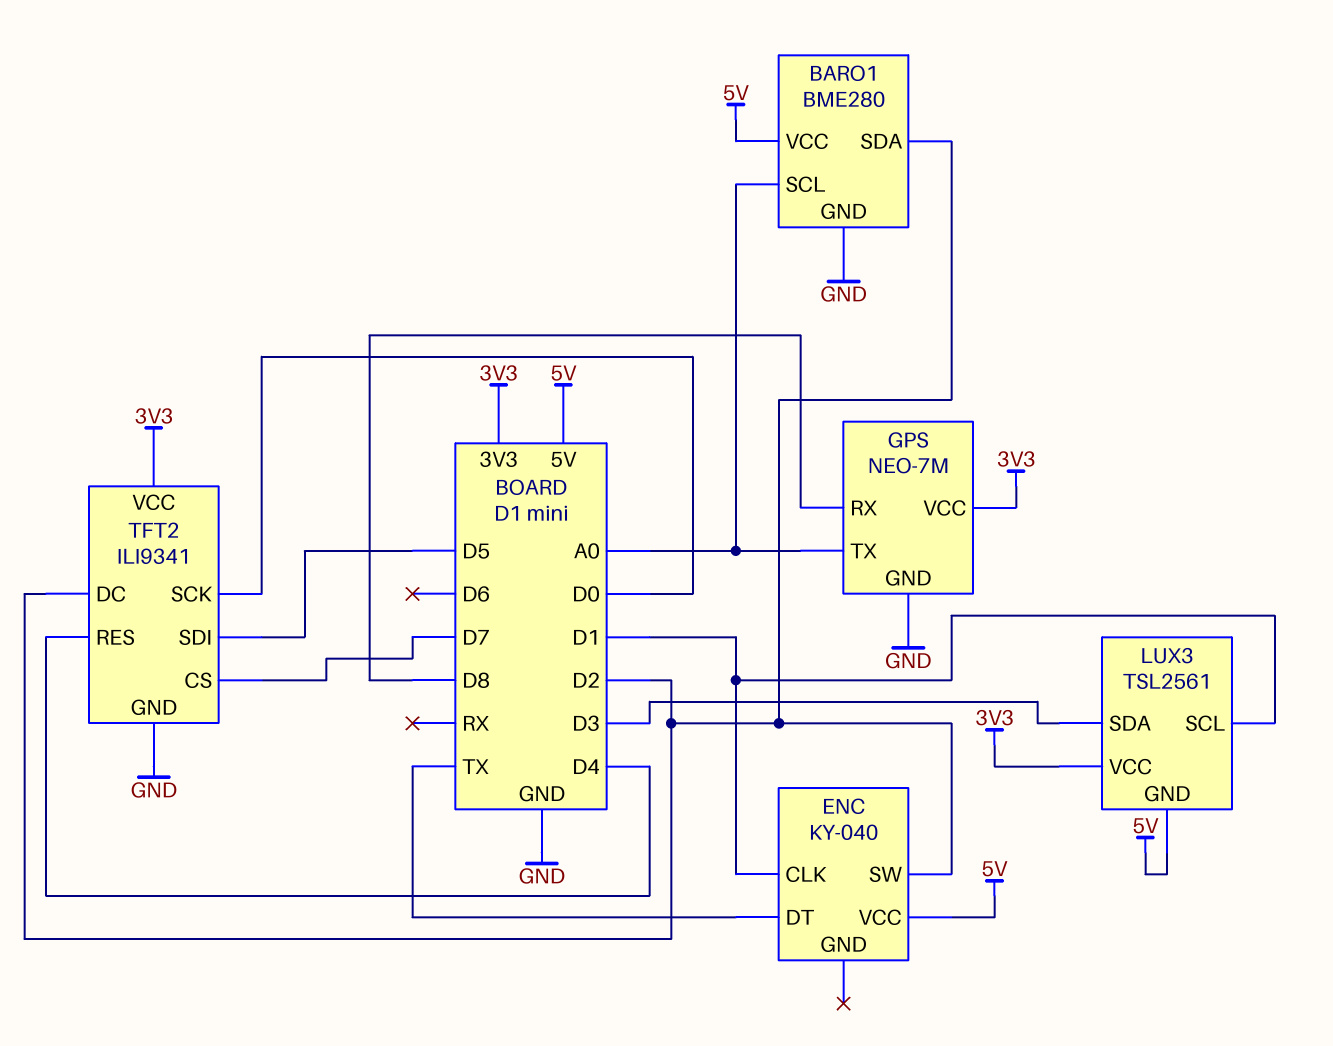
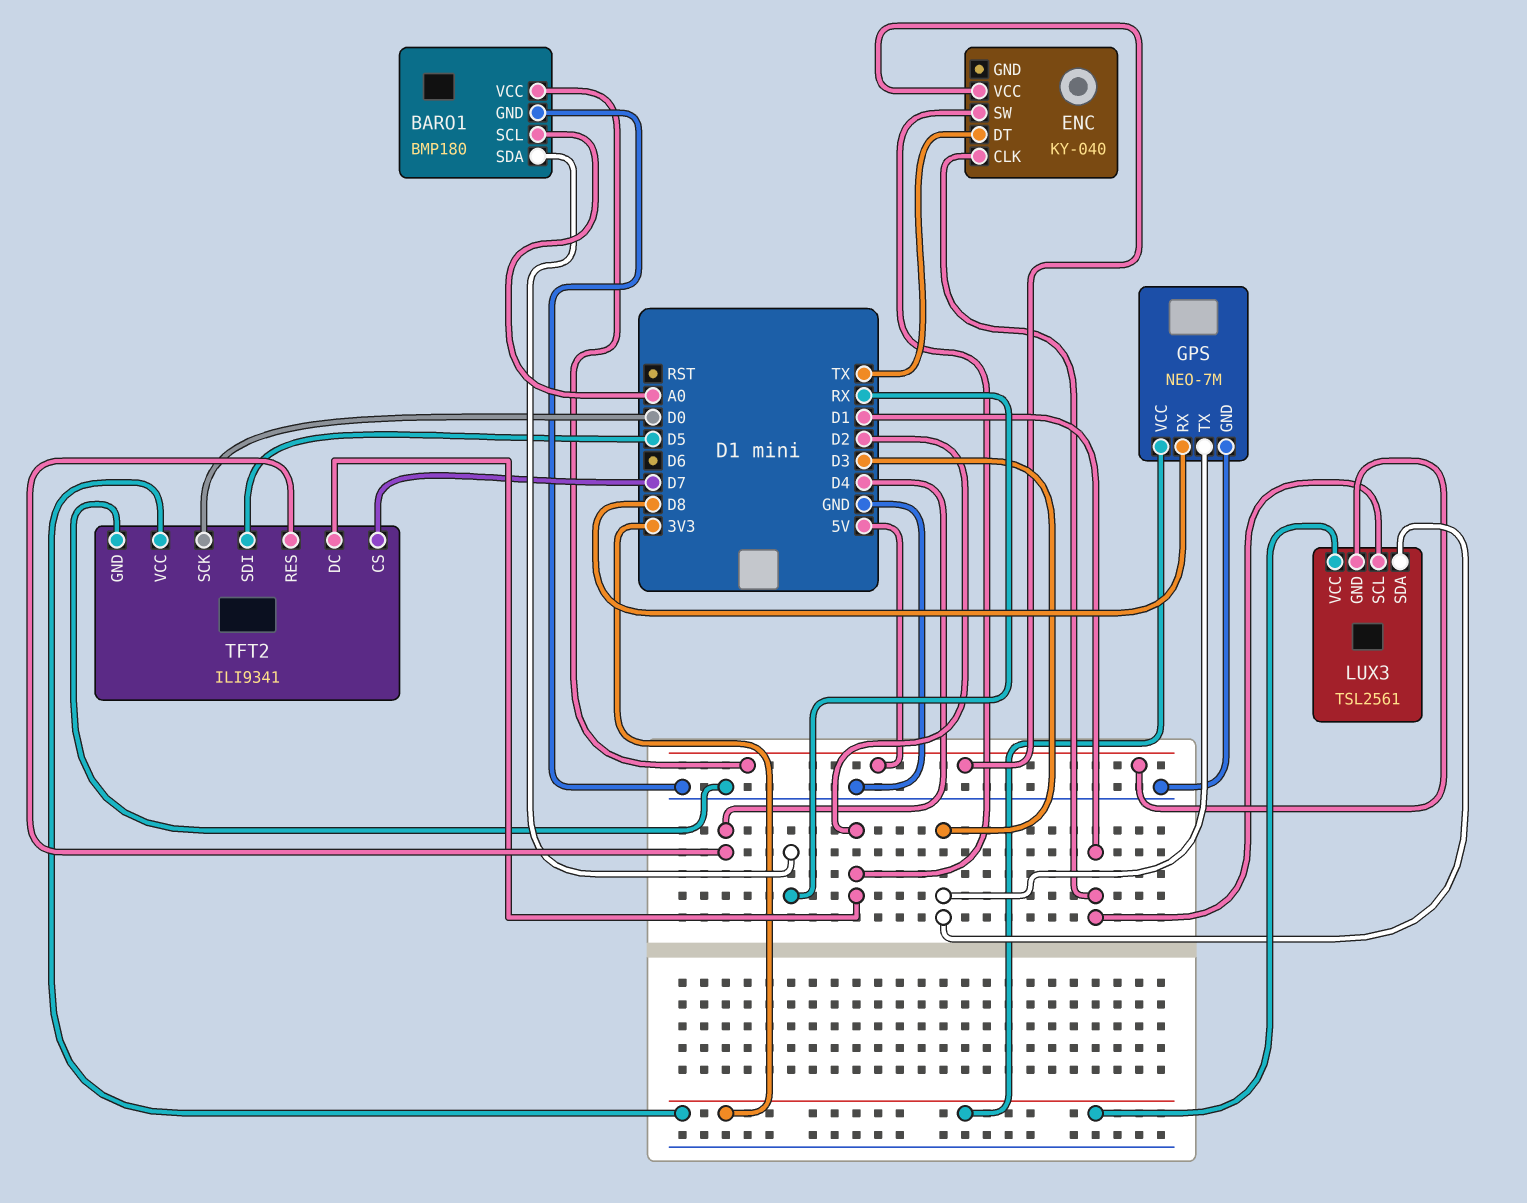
BARO1: BME280 -> BMP180
BARO1 pin SDA: D2 -> RX
GPS pin TX: A0 -> D3

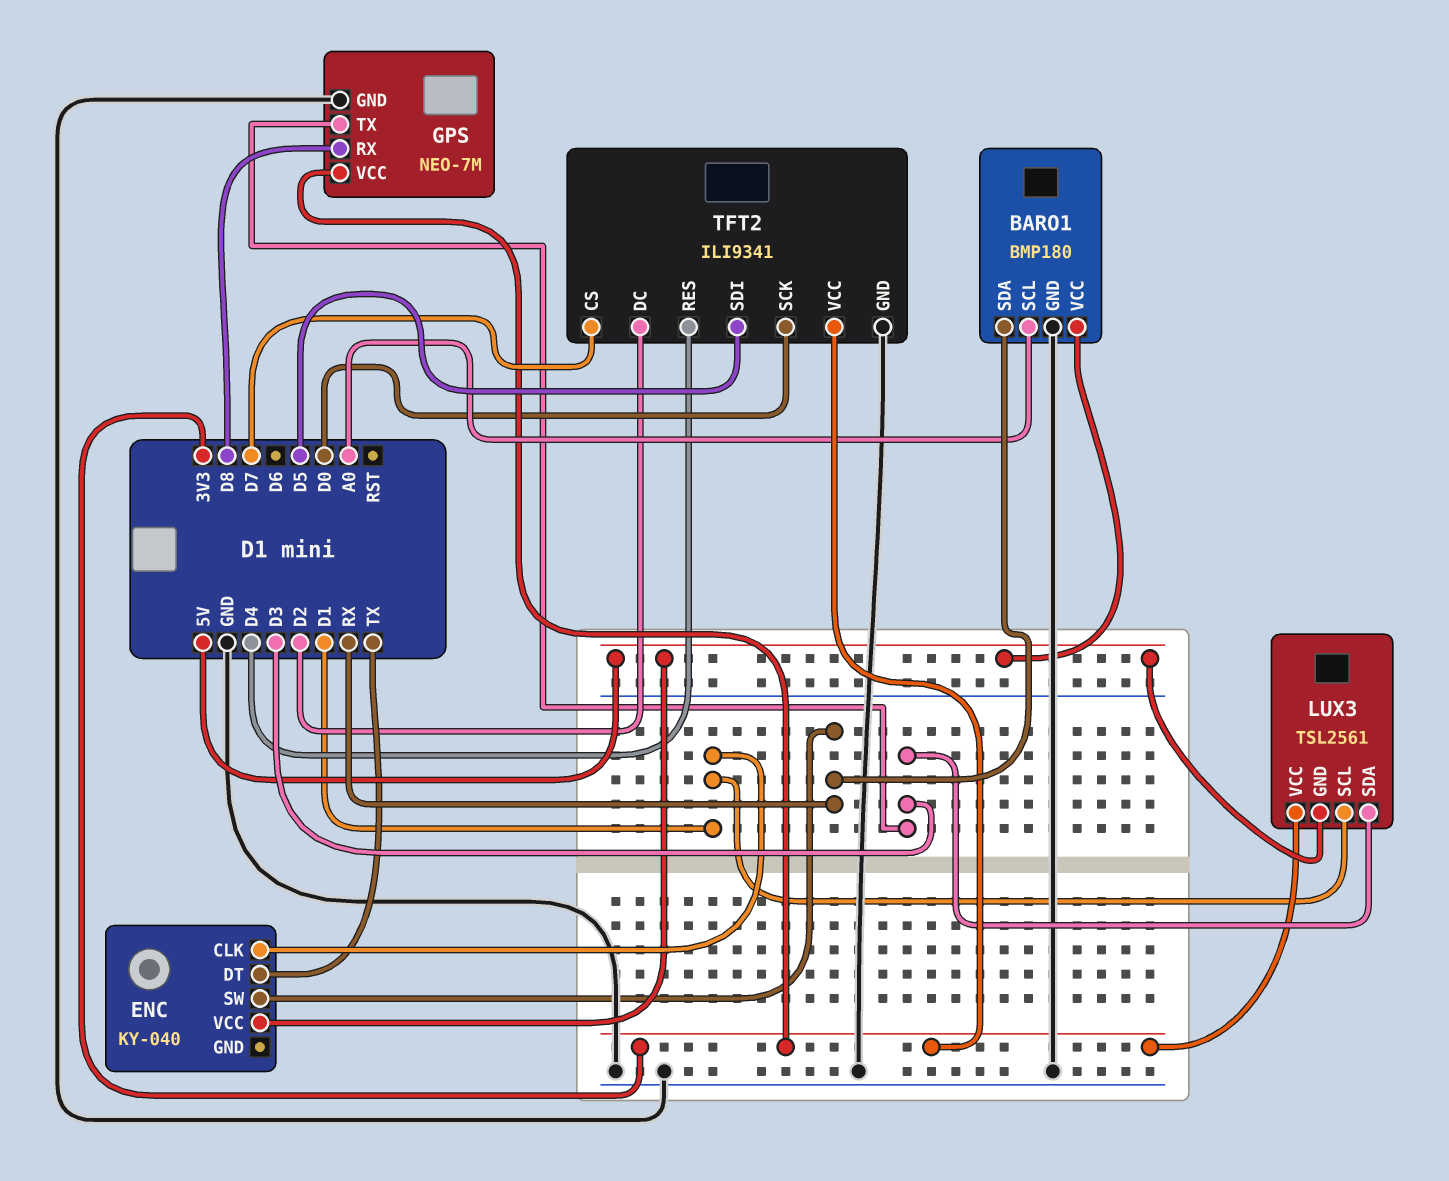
ENC pin SW: D2 -> RX

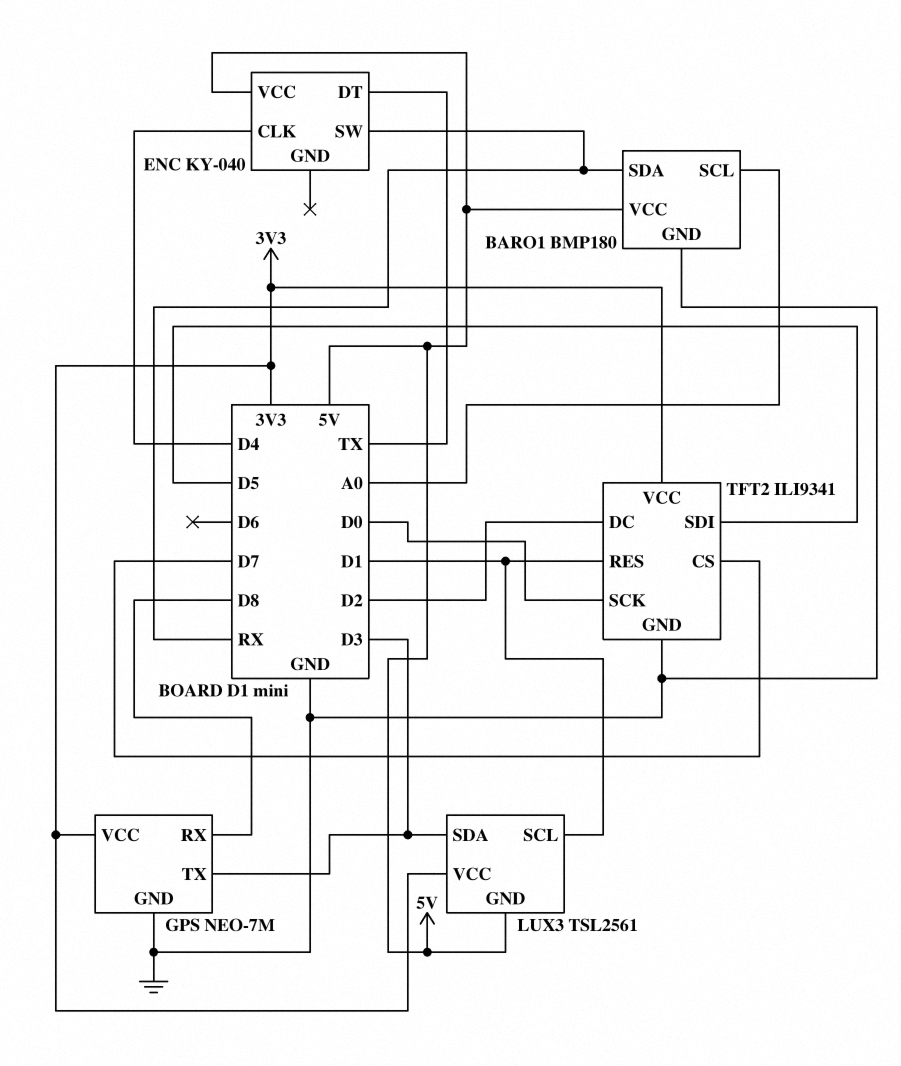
ENC pin CLK: D1 -> D4
TFT2 pin RES: D4 -> D1

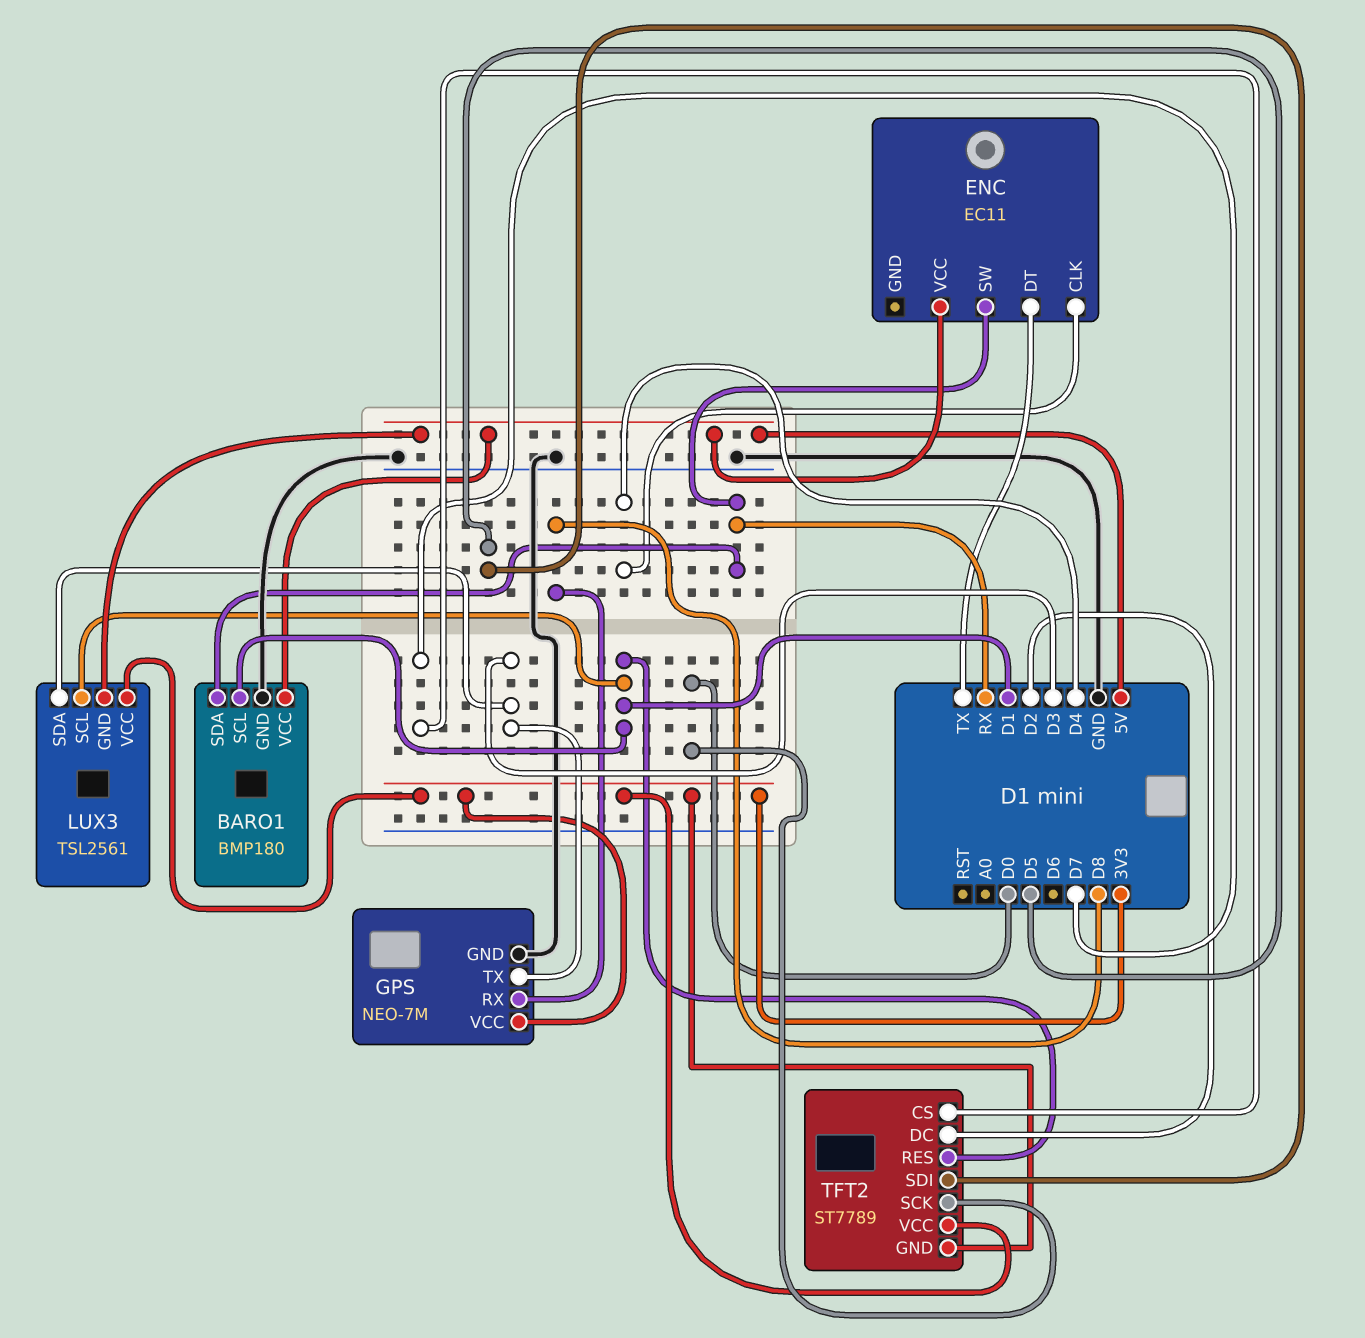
BARO1 pin SCL: A0 -> D1
ENC: KY-040 -> EC11
TFT2: ILI9341 -> ST7789
TFT2 pin GND: GND -> 3V3

